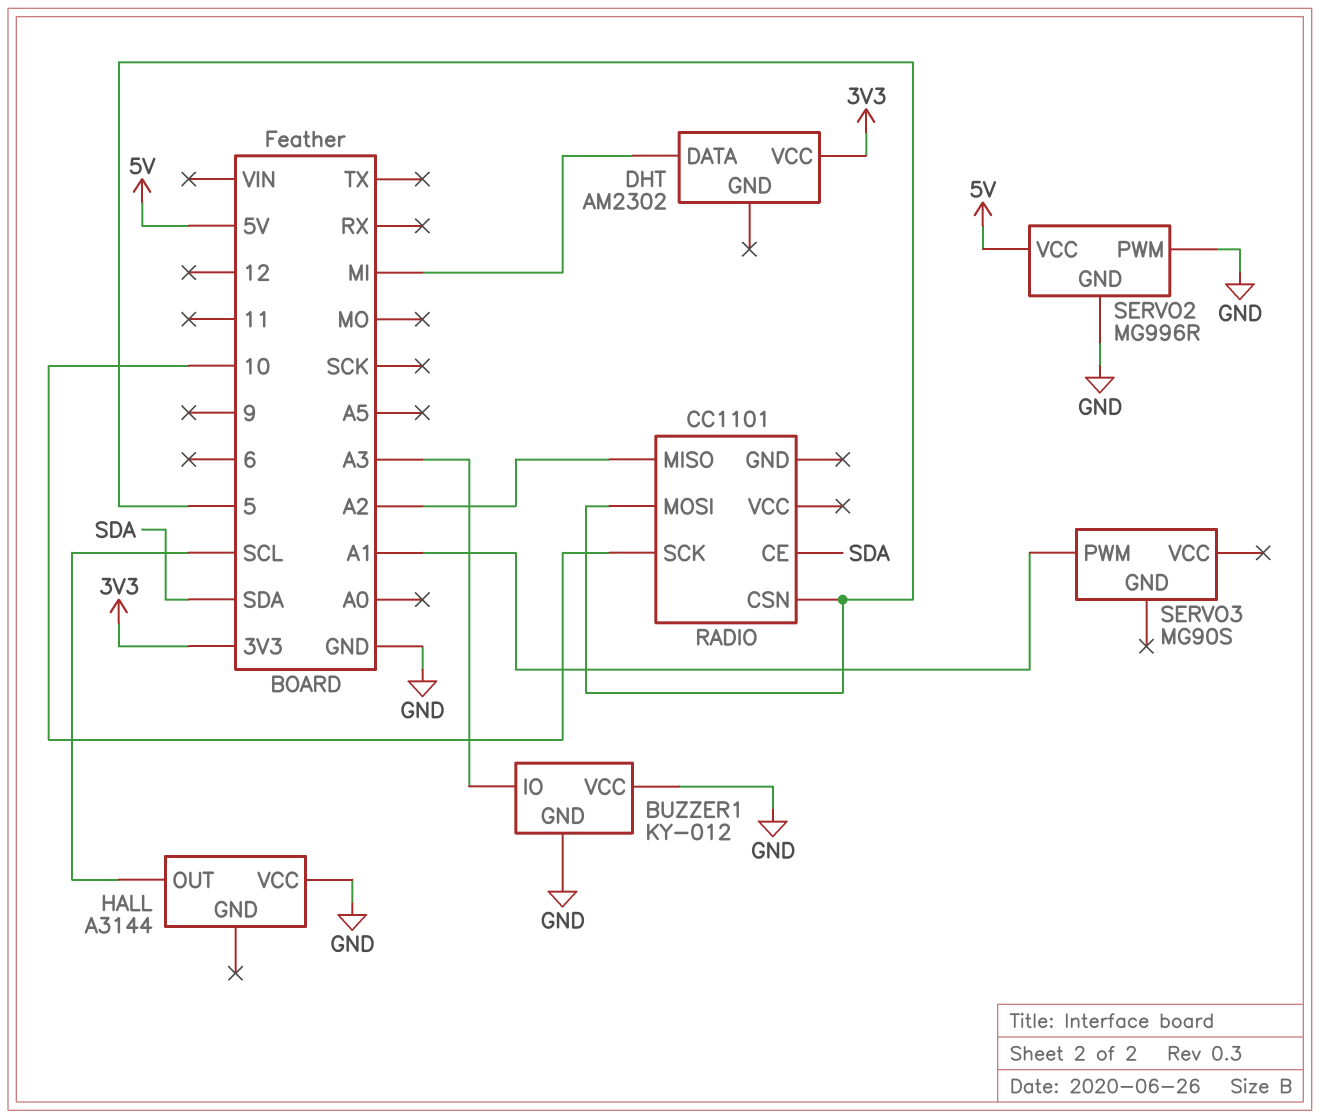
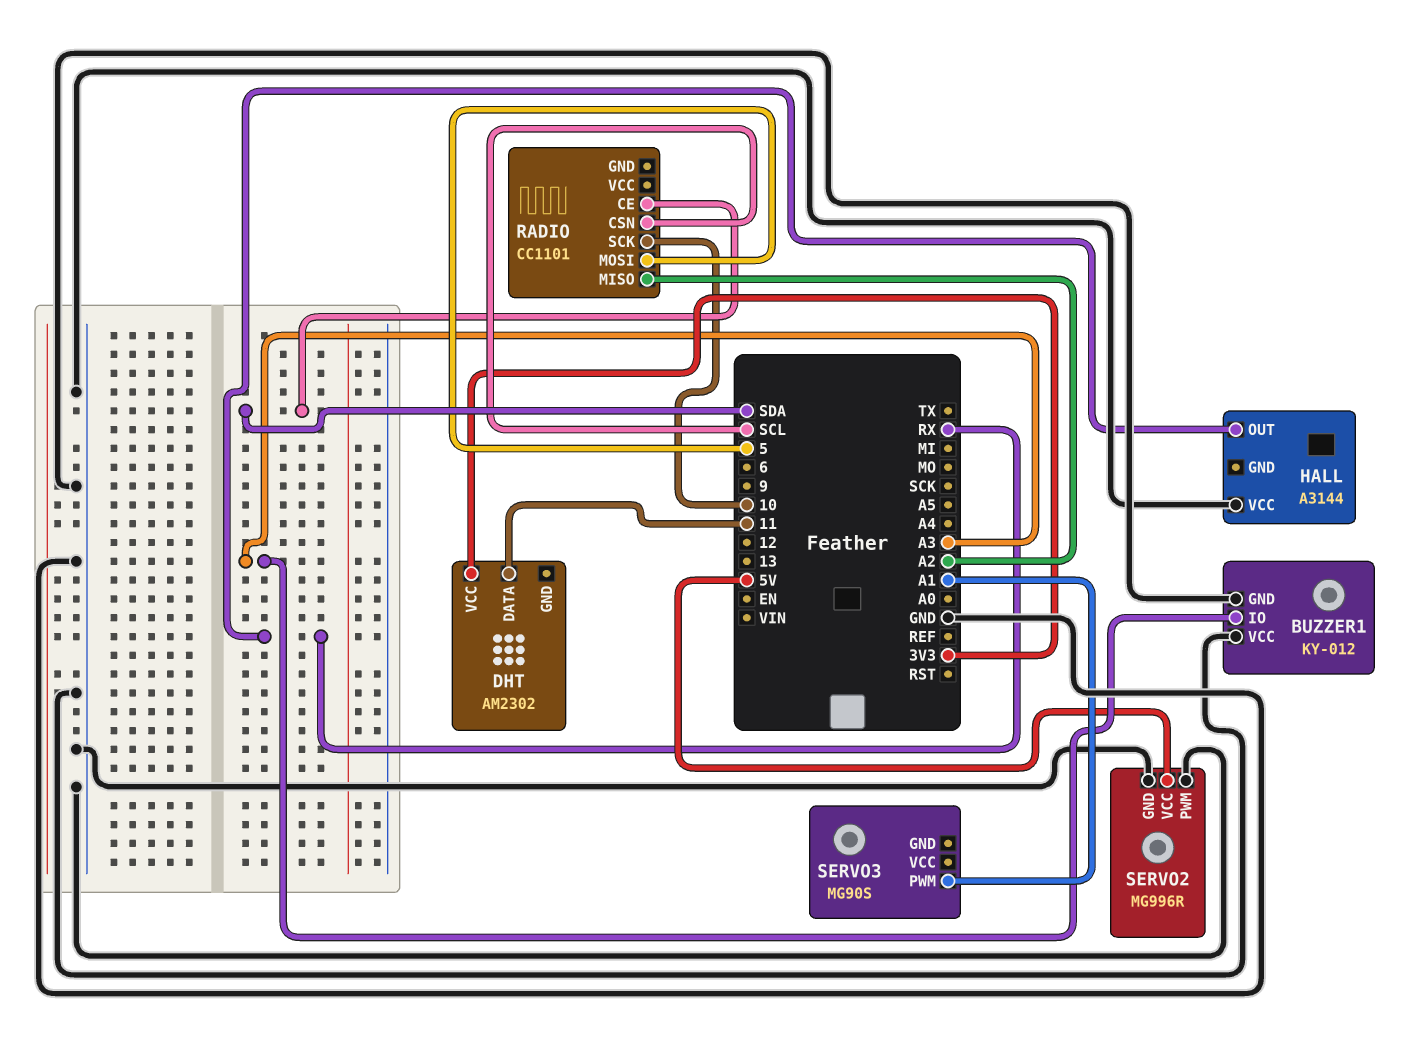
DHT pin DATA: MI -> 11
HALL pin OUT: SCL -> RX
RADIO pin CSN: 5 -> SCL

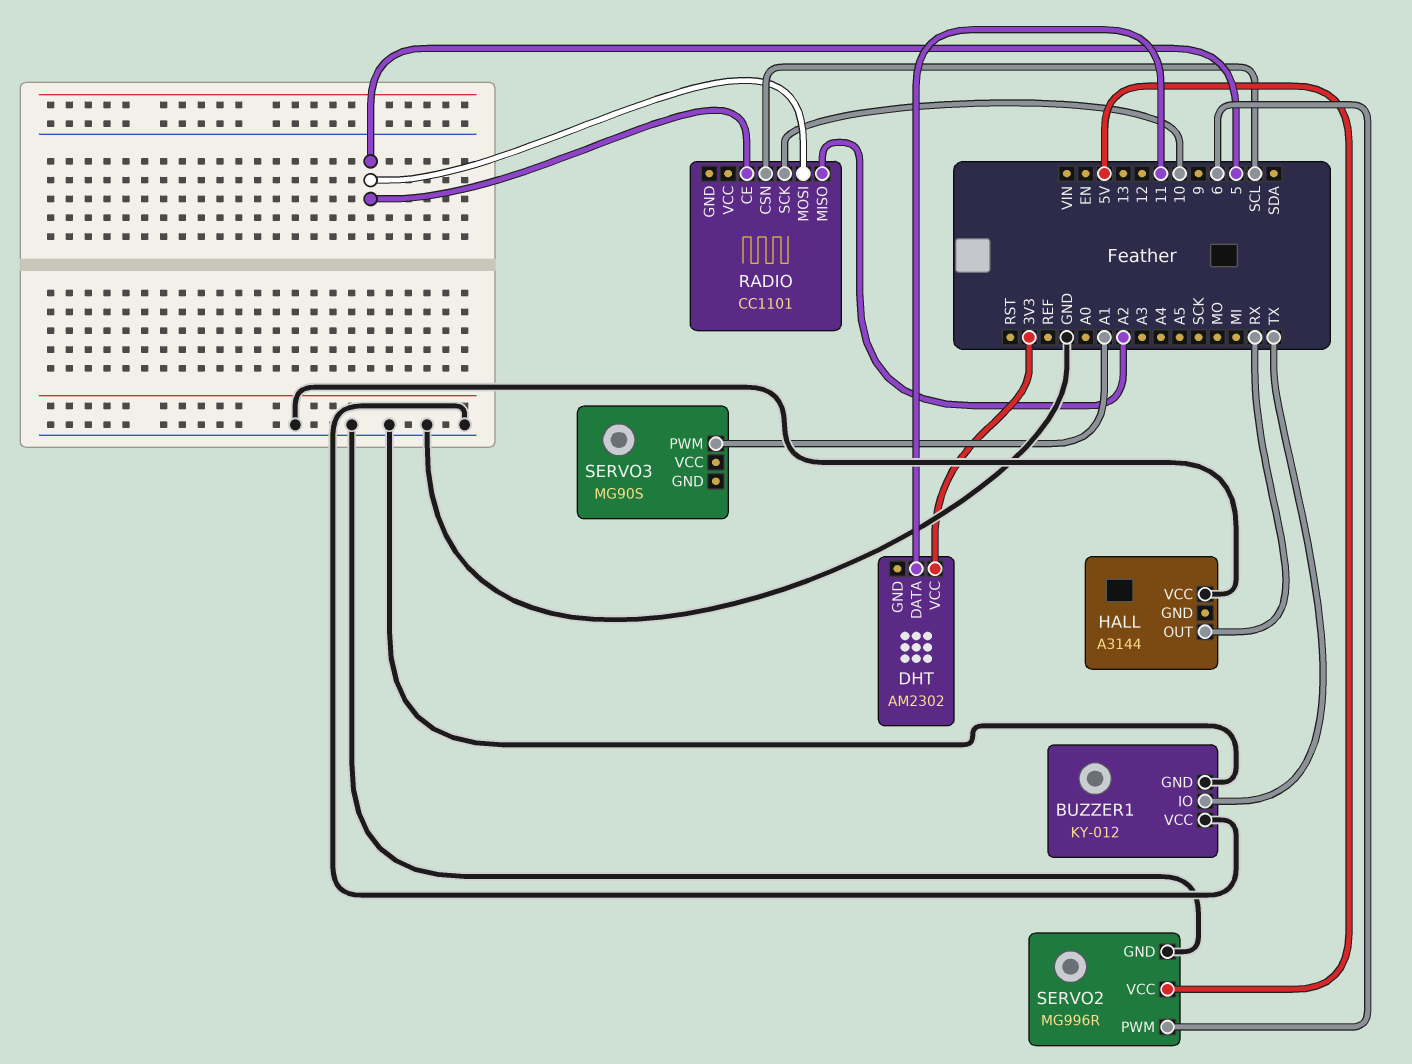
BUZZER1 pin IO: A3 -> TX
RADIO pin CE: SDA -> 5
SERVO2 pin PWM: GND -> 6

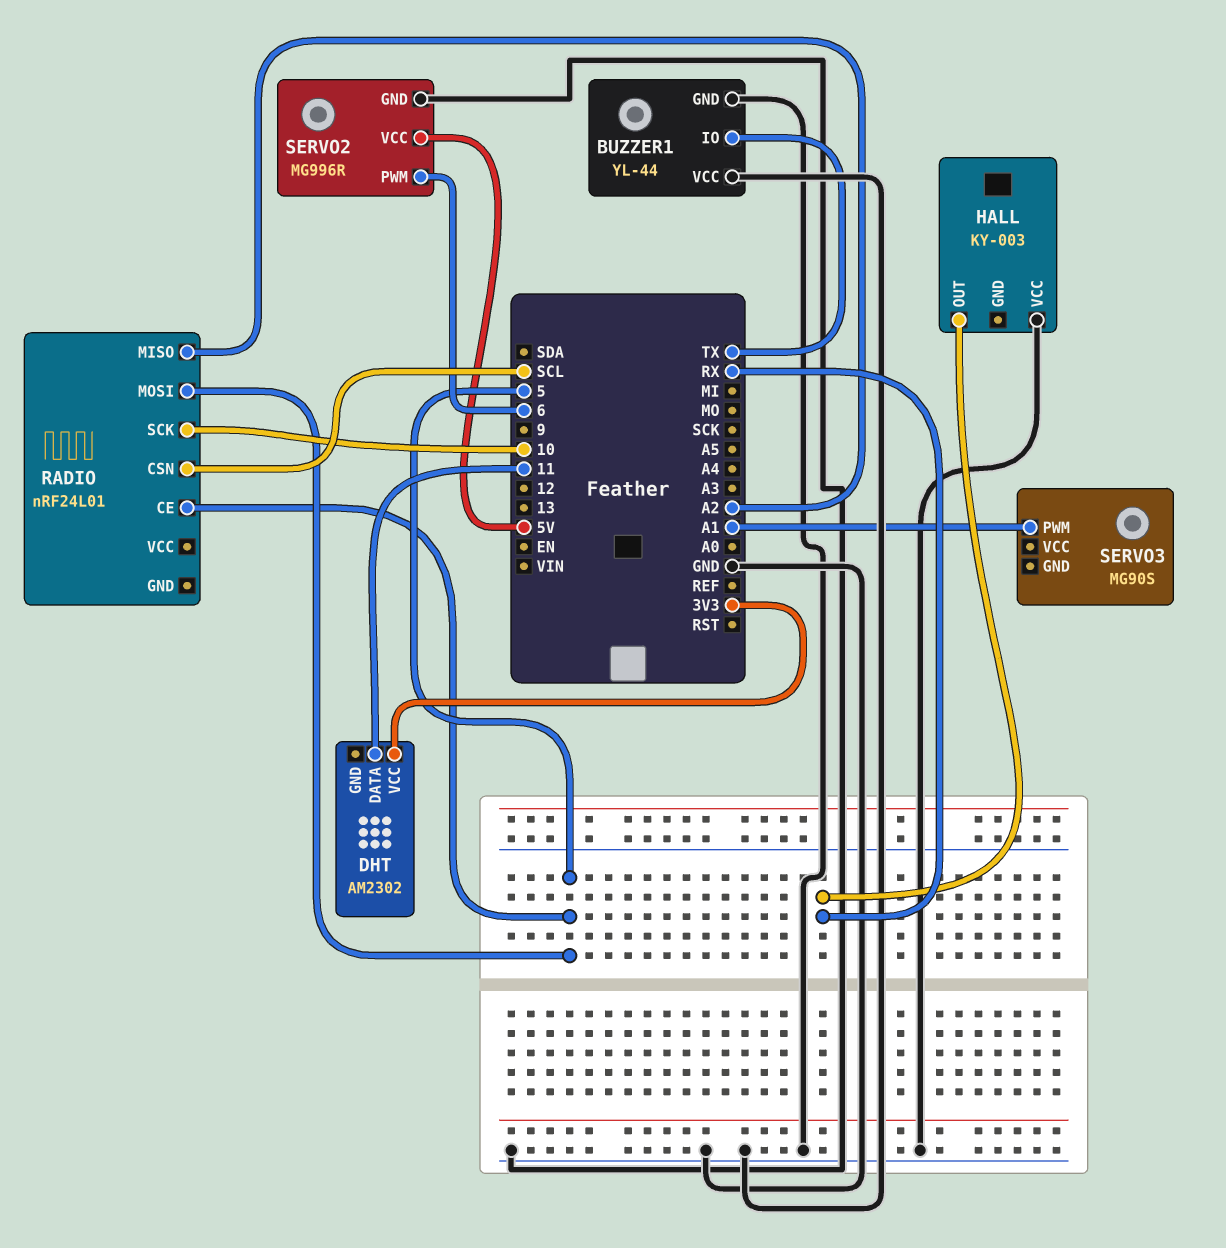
BUZZER1: KY-012 -> YL-44
HALL: A3144 -> KY-003
RADIO: CC1101 -> nRF24L01

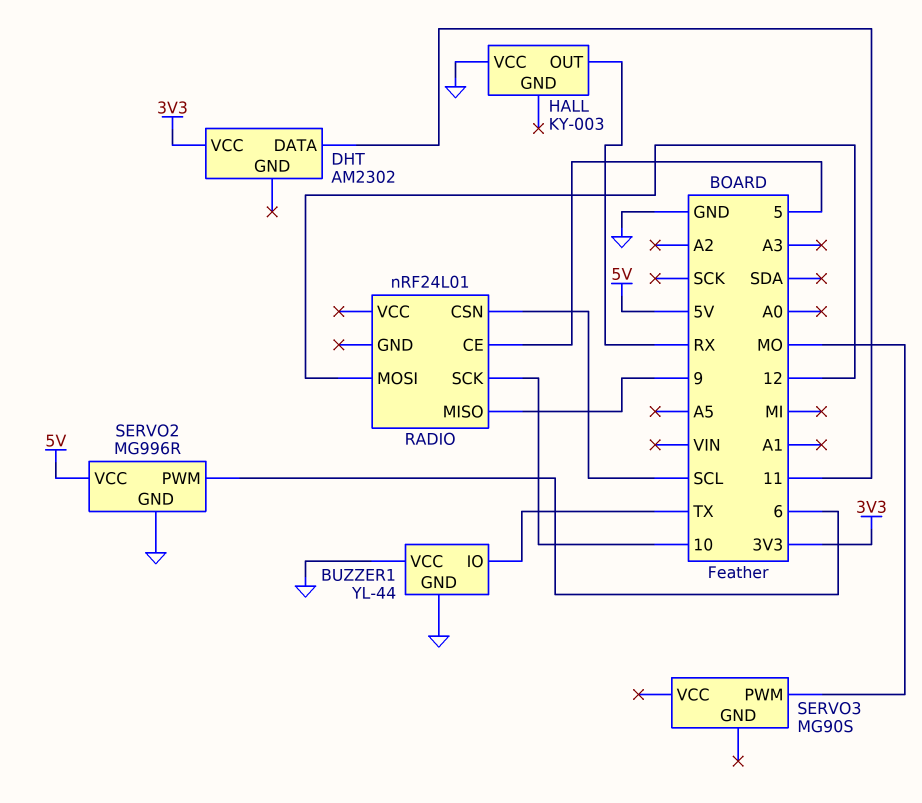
RADIO pin MISO: A2 -> 9
RADIO pin MOSI: 5 -> 12
SERVO3 pin PWM: A1 -> MO

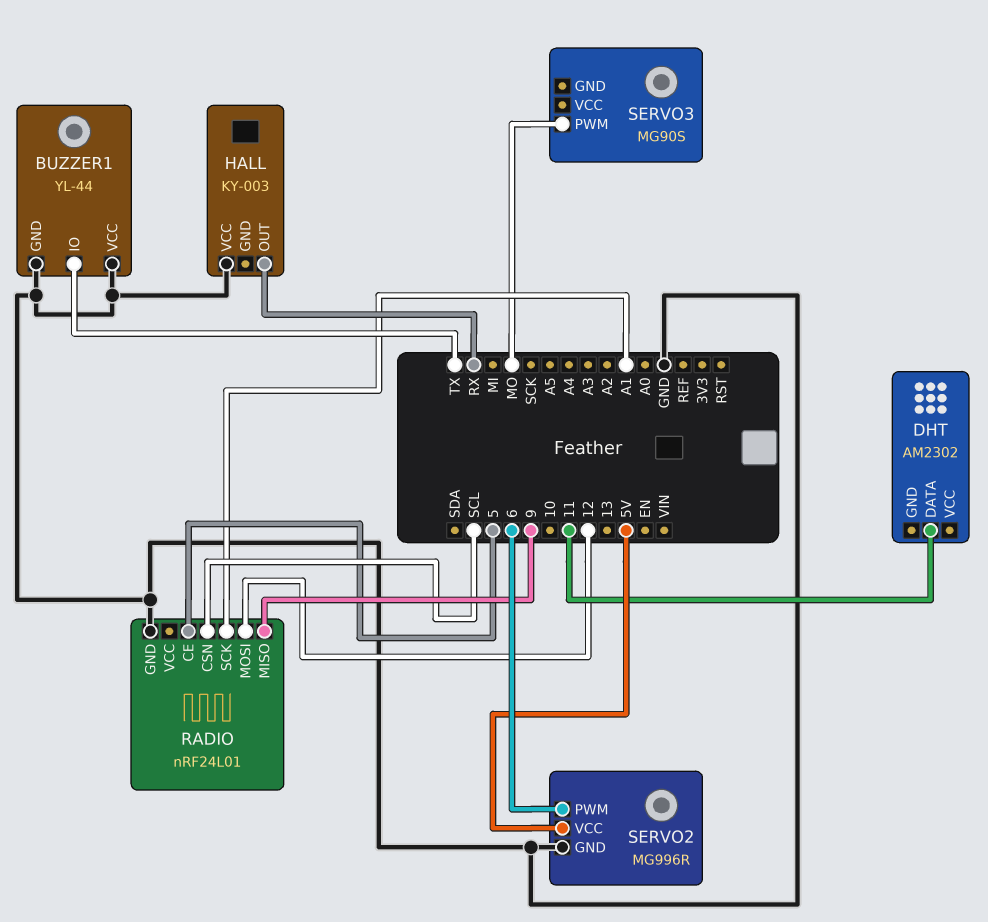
DHT pin VCC: 3V3 -> none
RADIO pin GND: none -> GND
RADIO pin SCK: 10 -> A1

